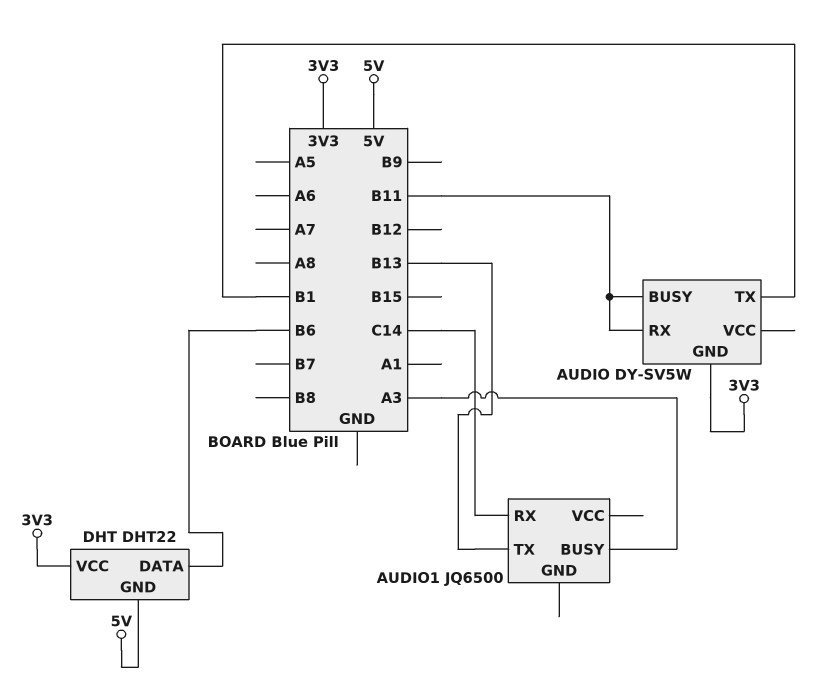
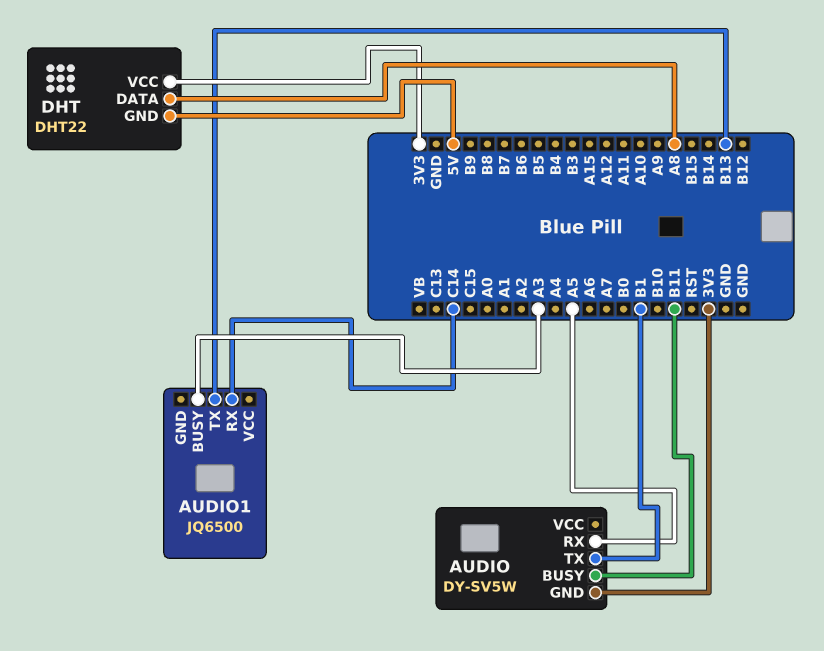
AUDIO pin RX: B11 -> A5
DHT pin DATA: B6 -> A8

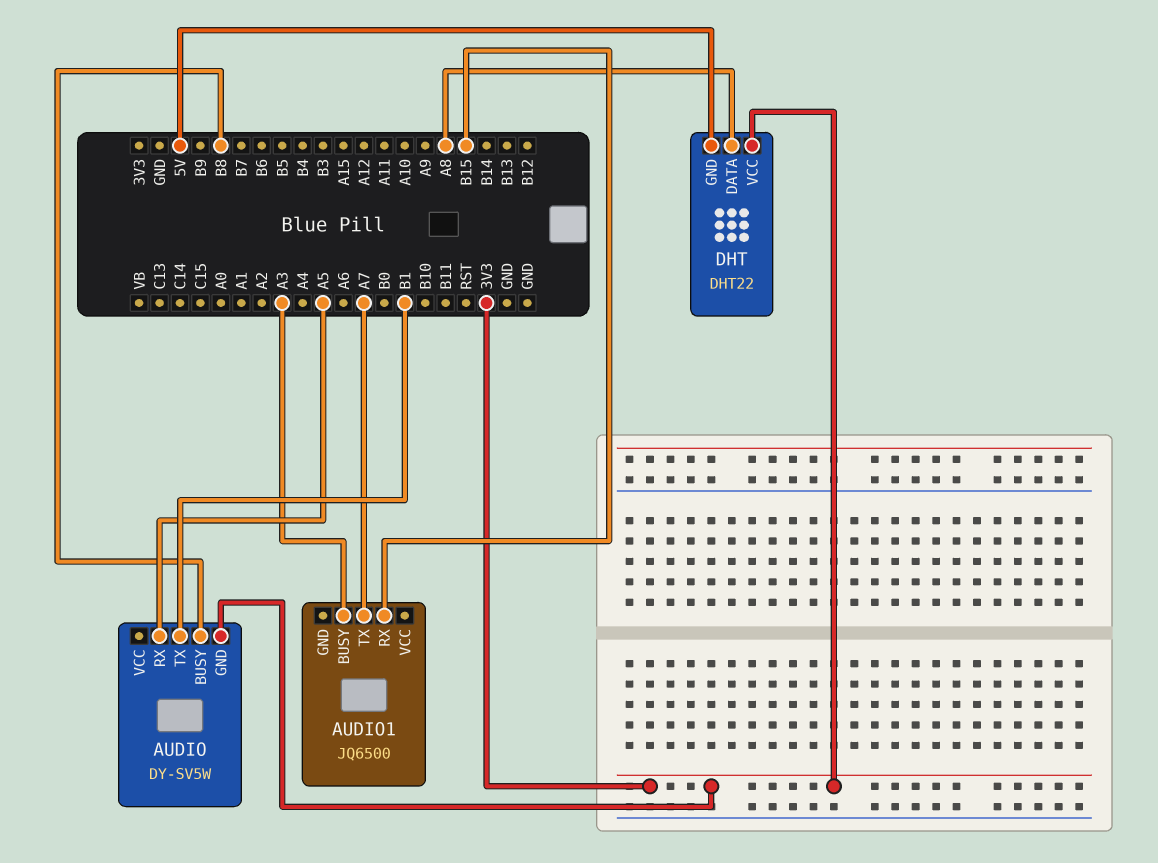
AUDIO pin BUSY: B11 -> B8
AUDIO1 pin RX: C14 -> B15
AUDIO1 pin TX: B13 -> A7

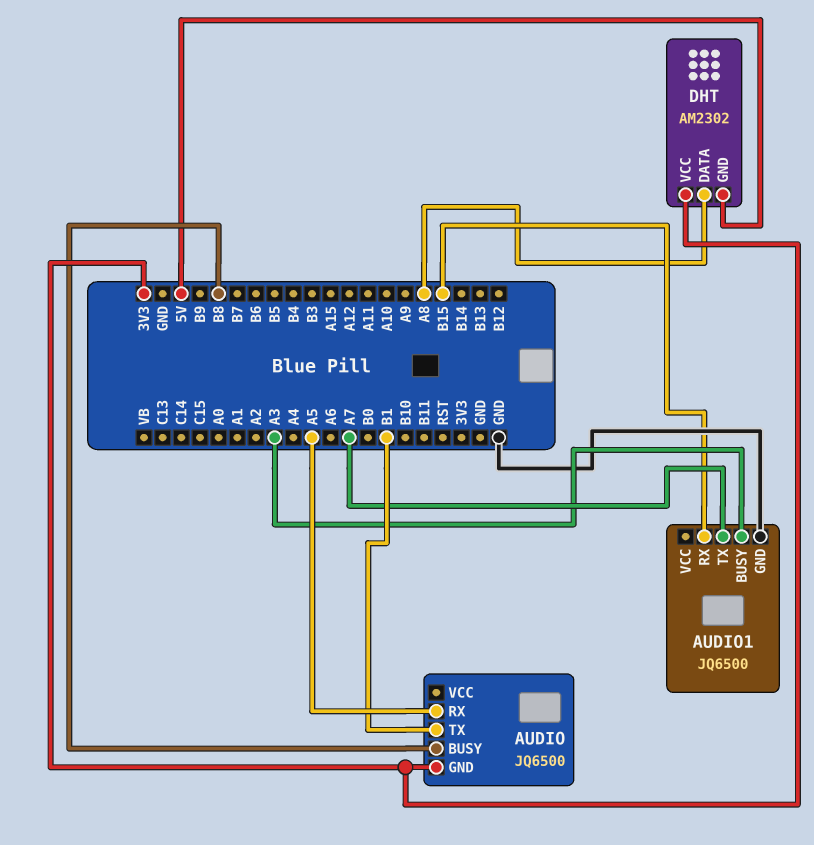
AUDIO: DY-SV5W -> JQ6500
AUDIO1 pin GND: none -> GND
DHT: DHT22 -> AM2302

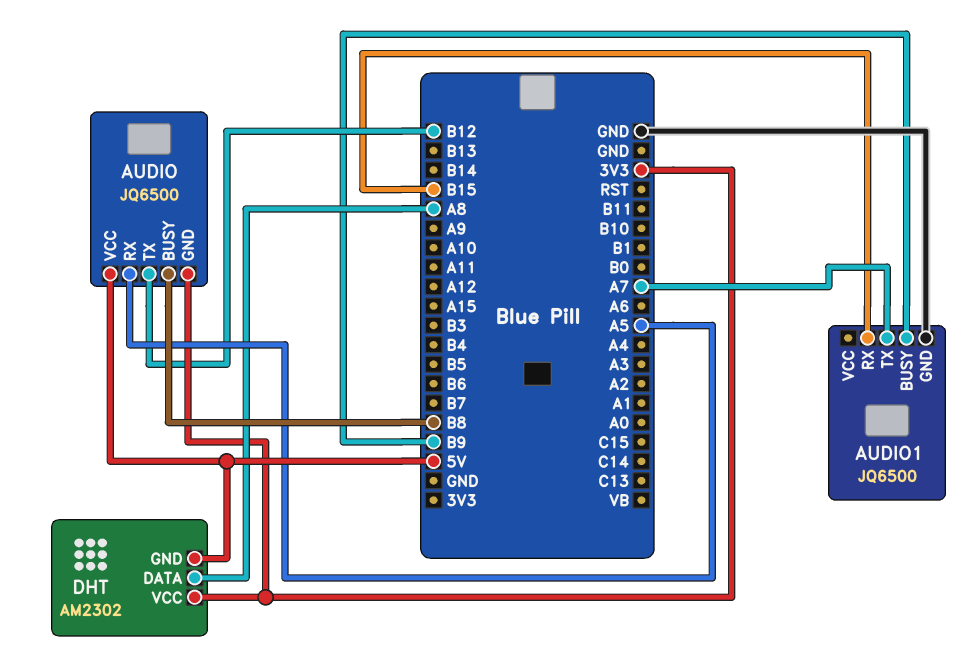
AUDIO pin TX: B1 -> B12
AUDIO pin VCC: none -> 5V
AUDIO1 pin BUSY: A3 -> B9

